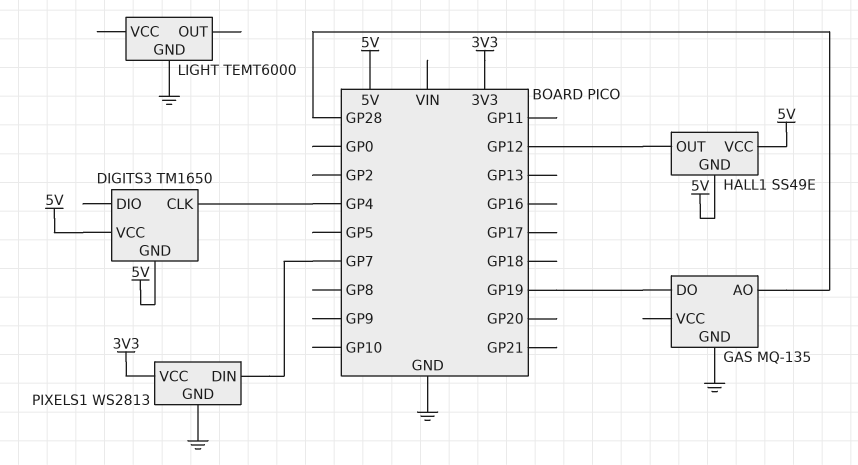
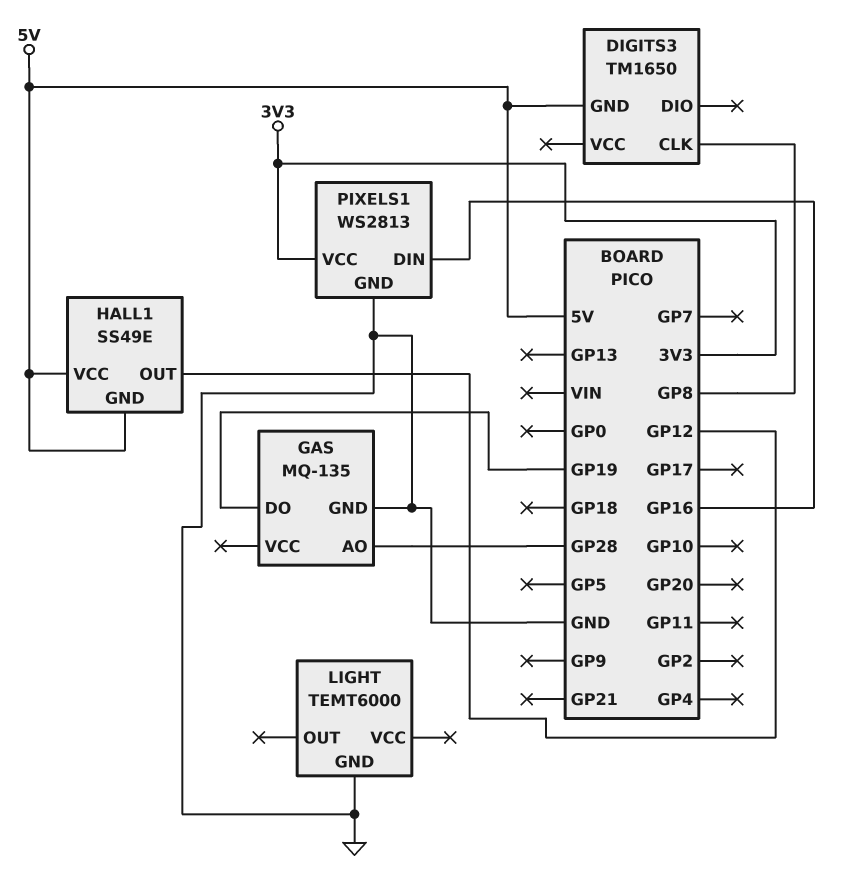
DIGITS3 pin CLK: GP4 -> GP8
DIGITS3 pin VCC: 5V -> none
PIXELS1 pin DIN: GP7 -> GP16

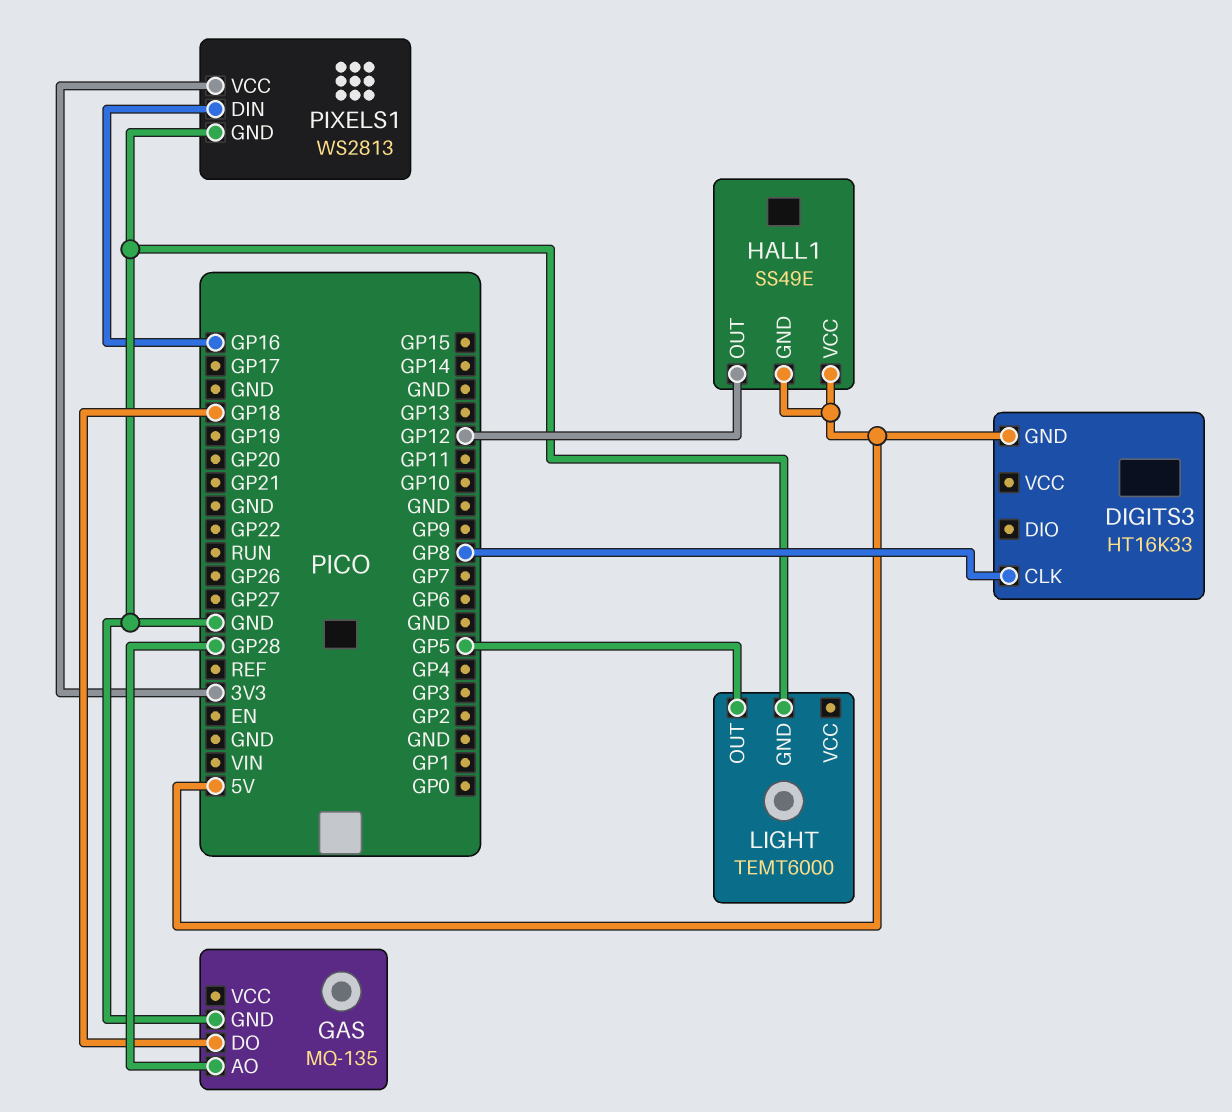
DIGITS3: TM1650 -> HT16K33
GAS pin DO: GP19 -> GP18
LIGHT pin OUT: none -> GP5

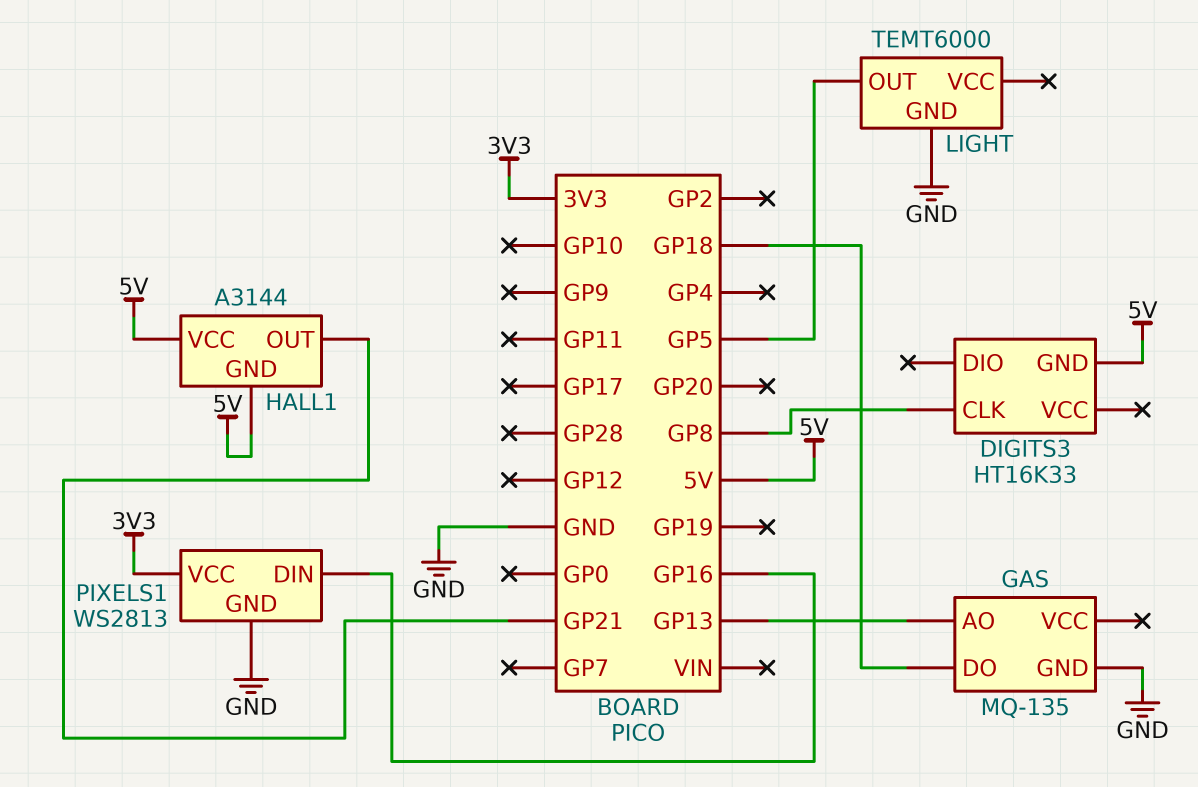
GAS pin AO: GP28 -> GP13
HALL1: SS49E -> A3144
HALL1 pin OUT: GP12 -> GP21

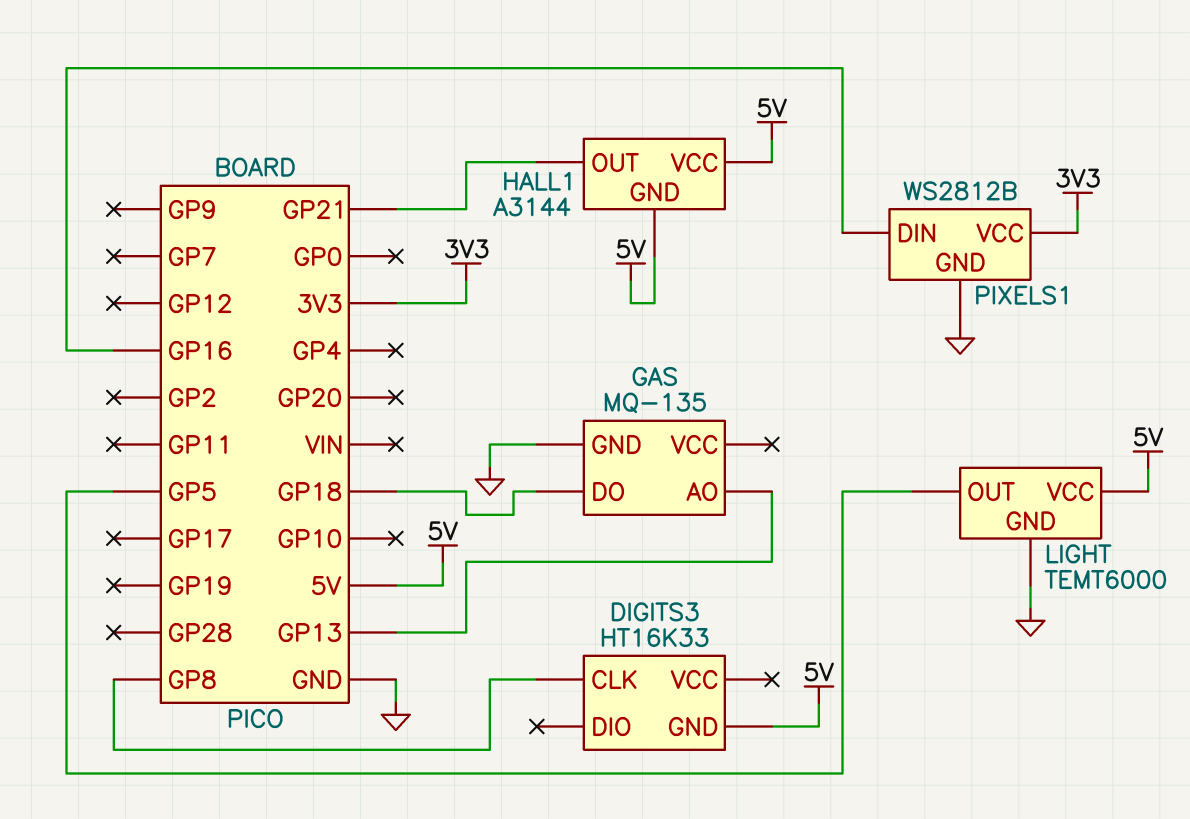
LIGHT pin VCC: none -> 5V
PIXELS1: WS2813 -> WS2812B

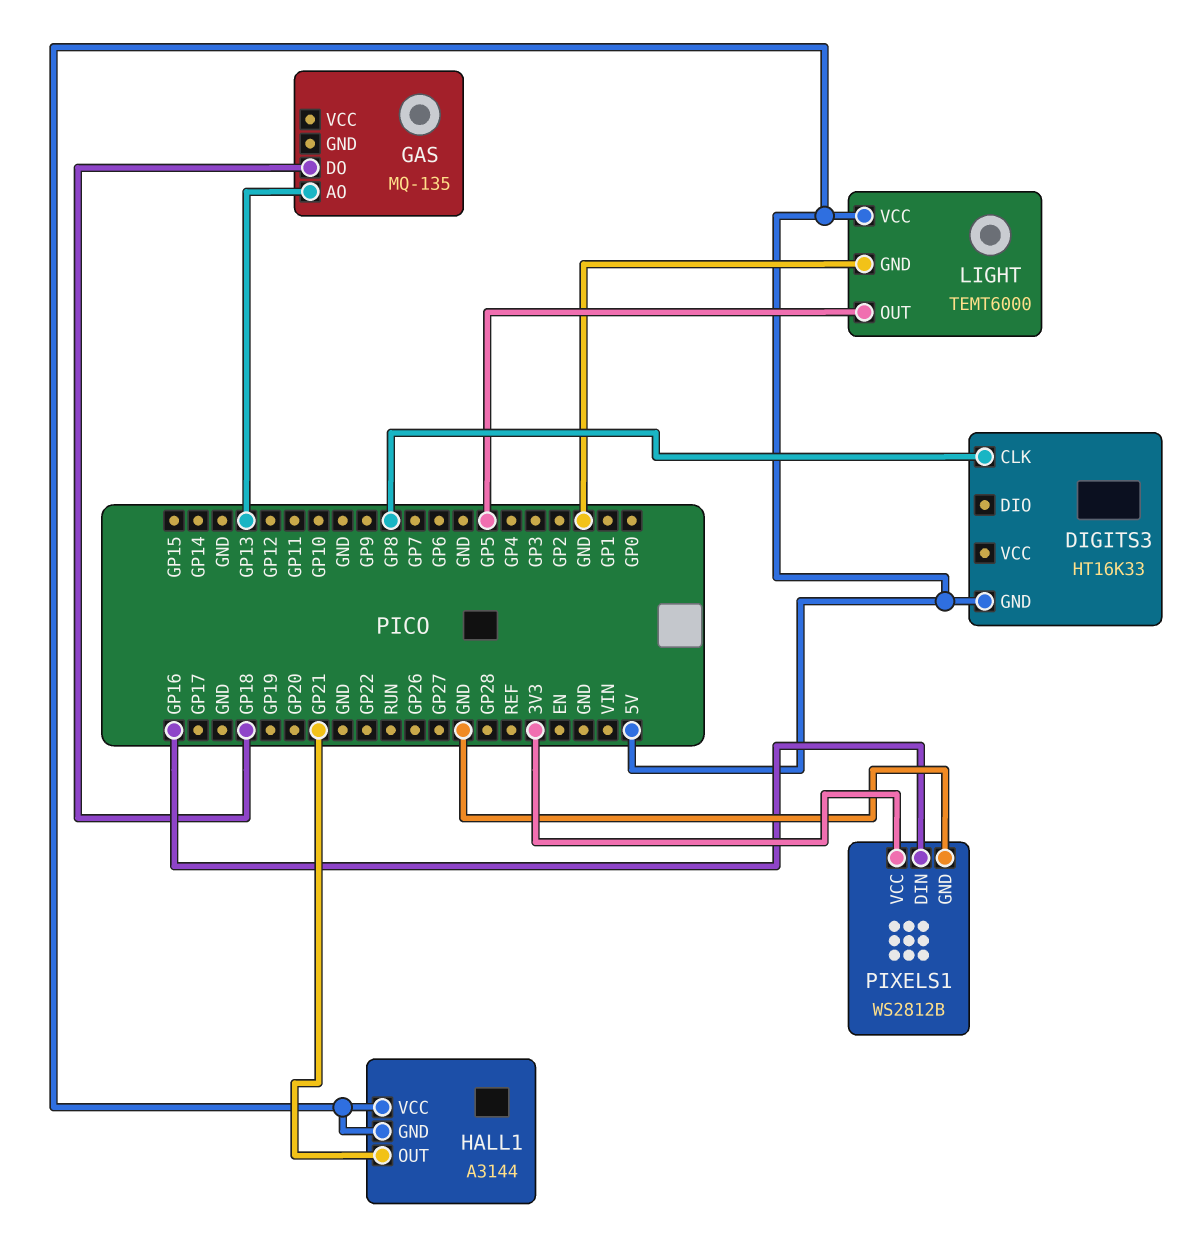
GAS pin GND: GND -> none

